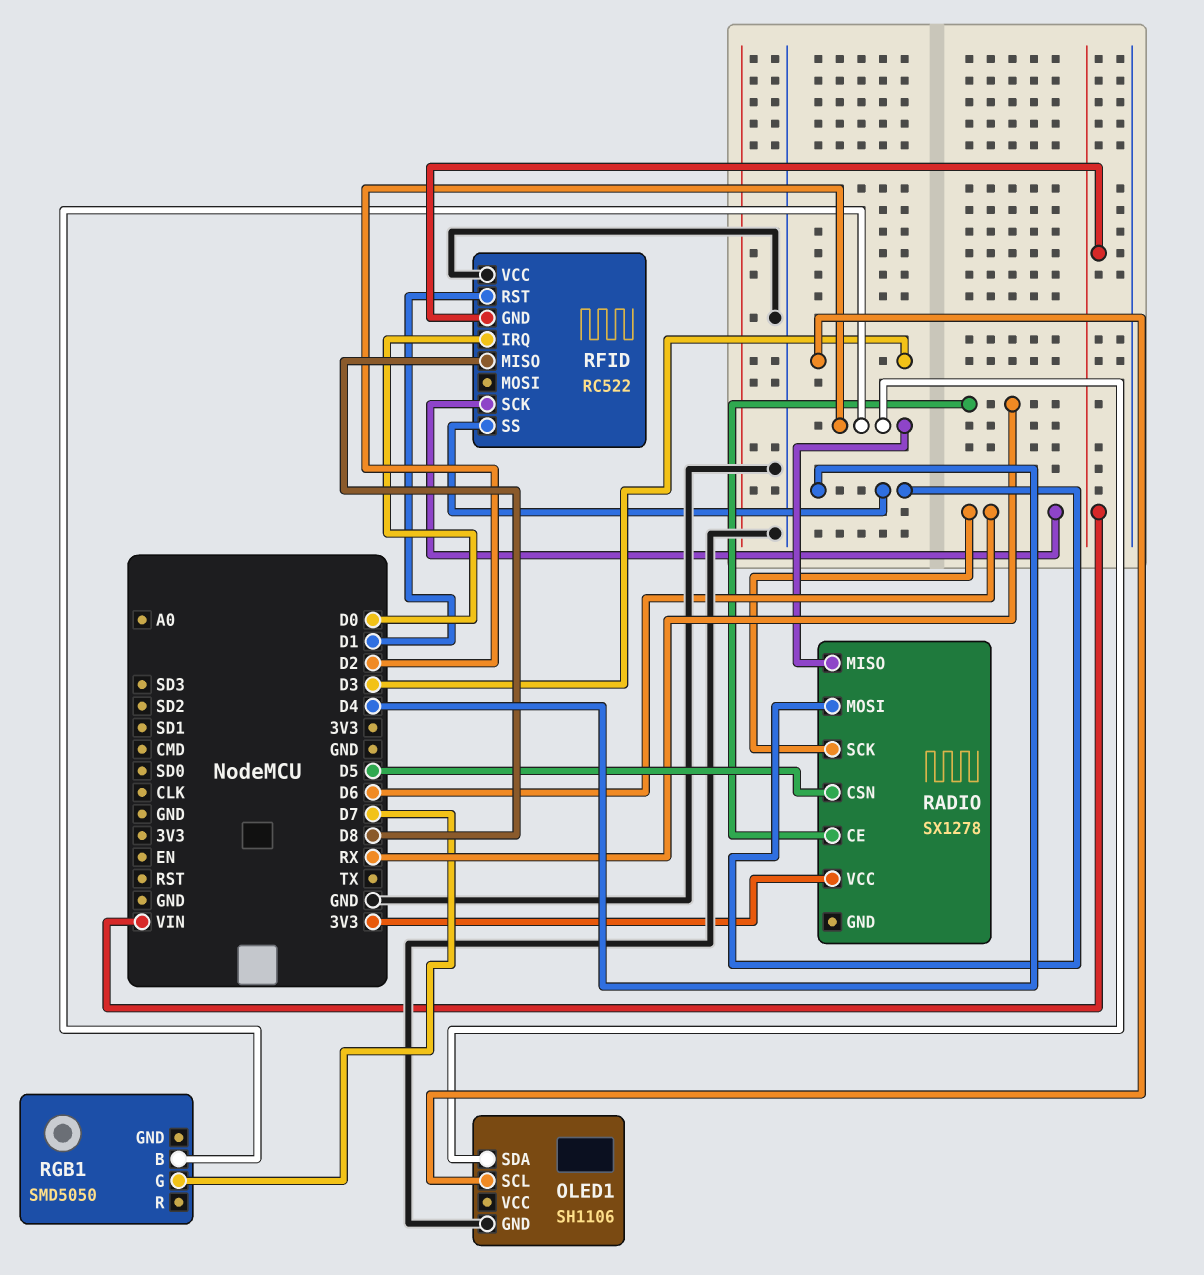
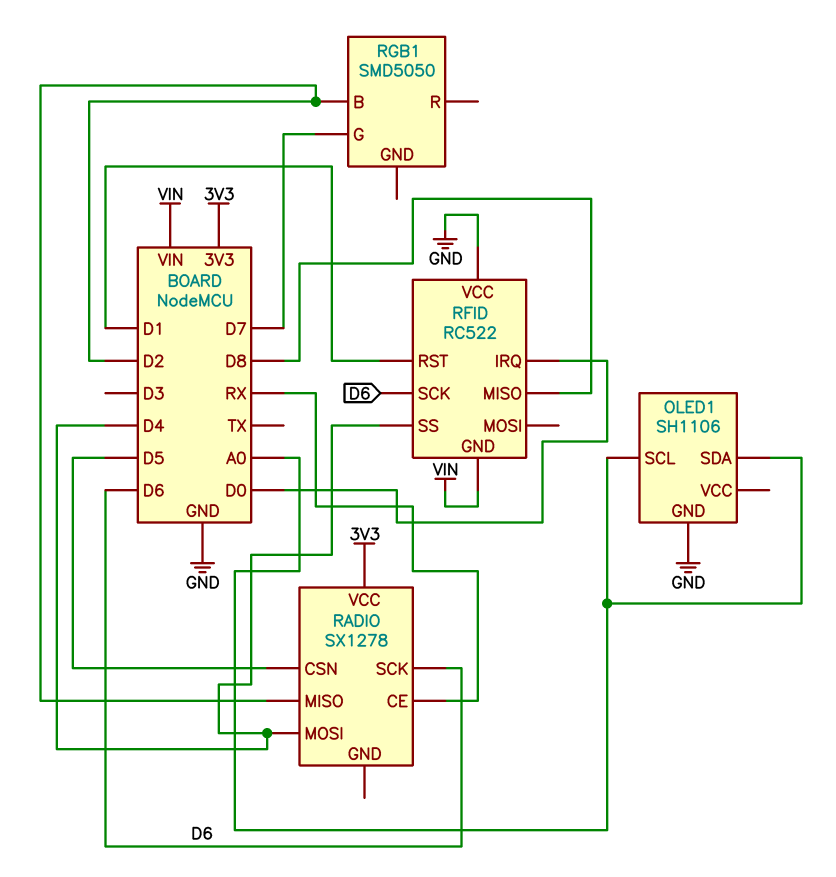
OLED1 pin SCL: D3 -> A0
OLED1 pin SDA: D2 -> A0

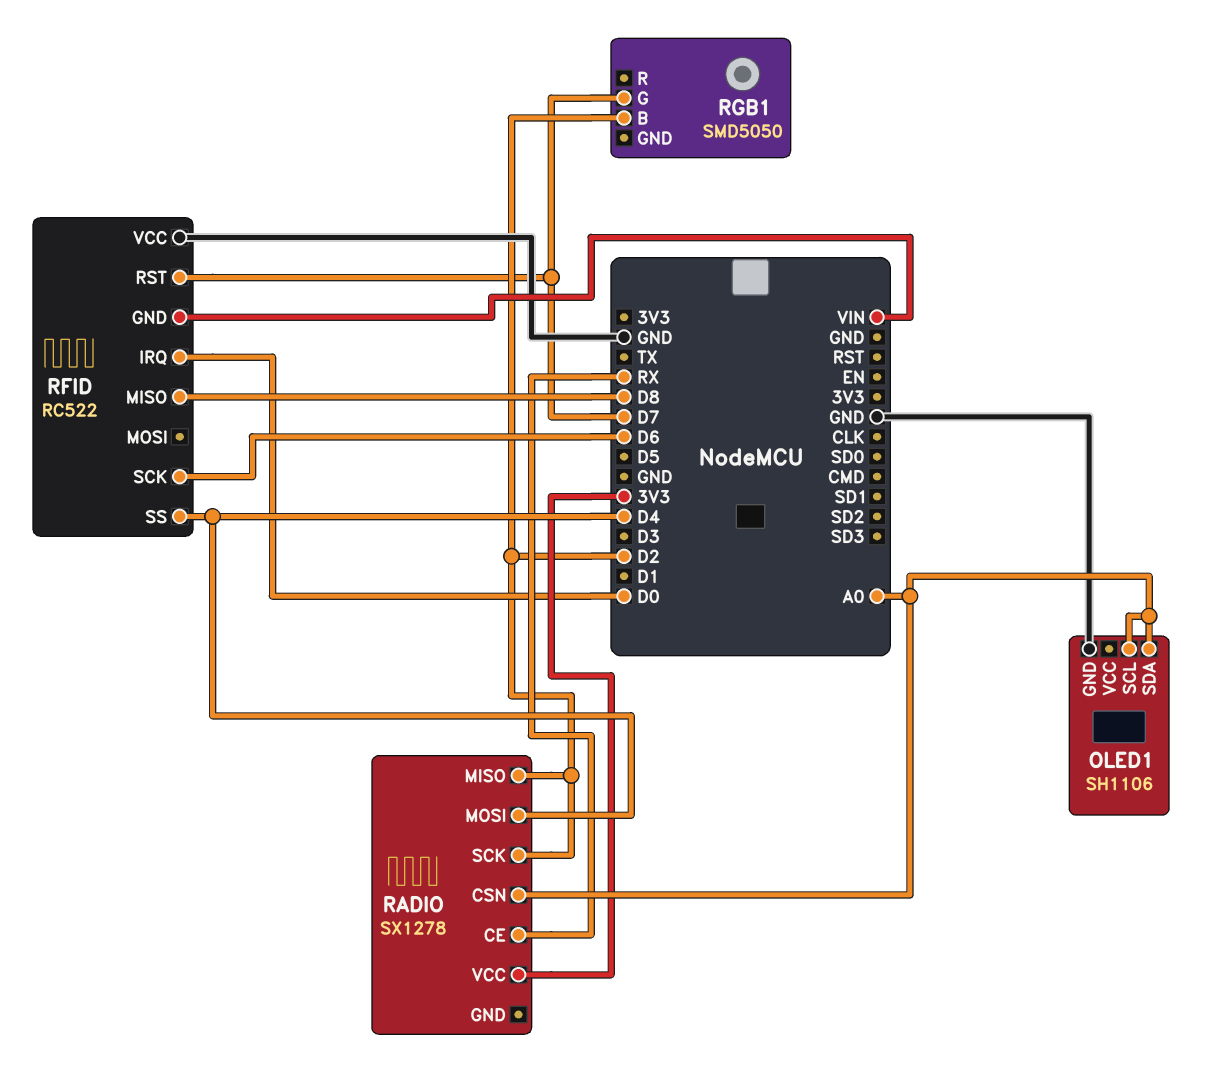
RADIO pin CSN: D5 -> A0
RADIO pin SCK: D6 -> D2
RFID pin RST: D1 -> D7

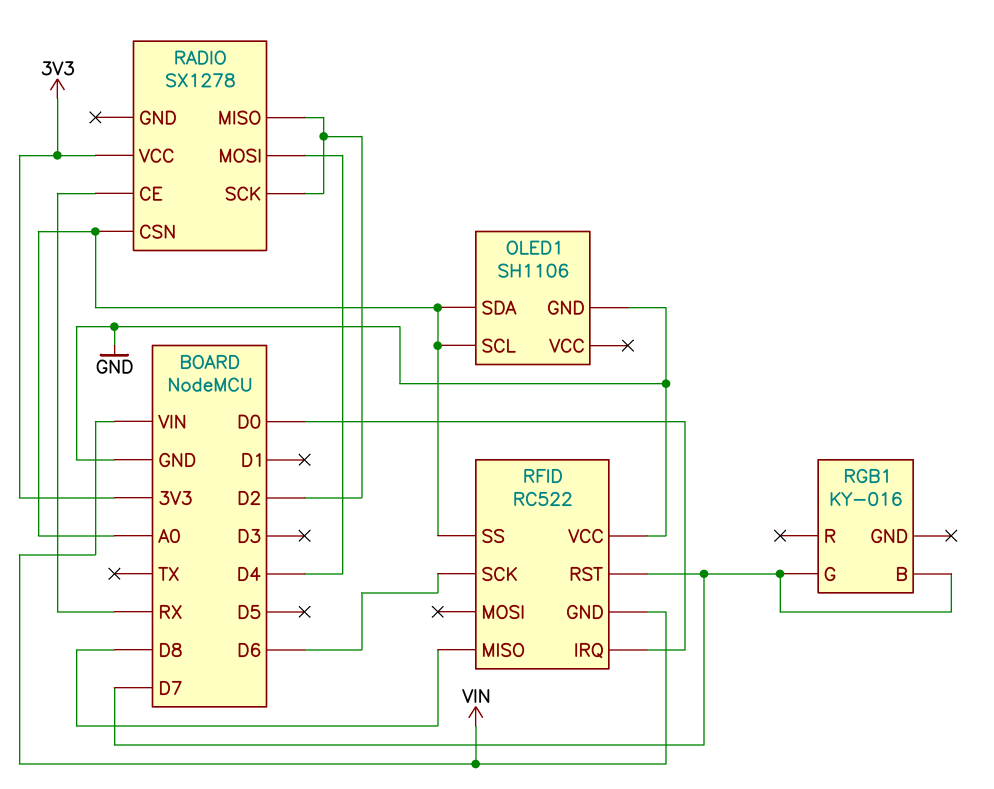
RFID pin SS: D4 -> A0
RGB1: SMD5050 -> KY-016
RGB1 pin B: D2 -> D7

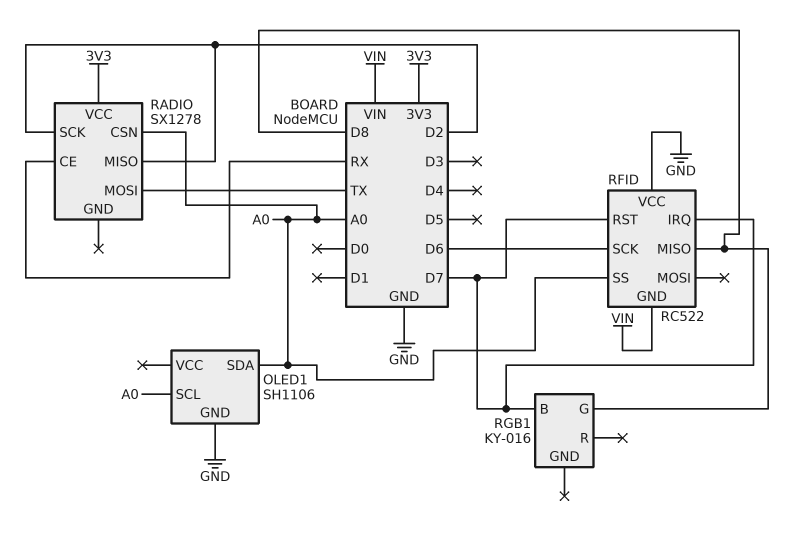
RADIO pin MOSI: D4 -> TX
RFID pin IRQ: D0 -> D7
RGB1 pin G: D7 -> D8

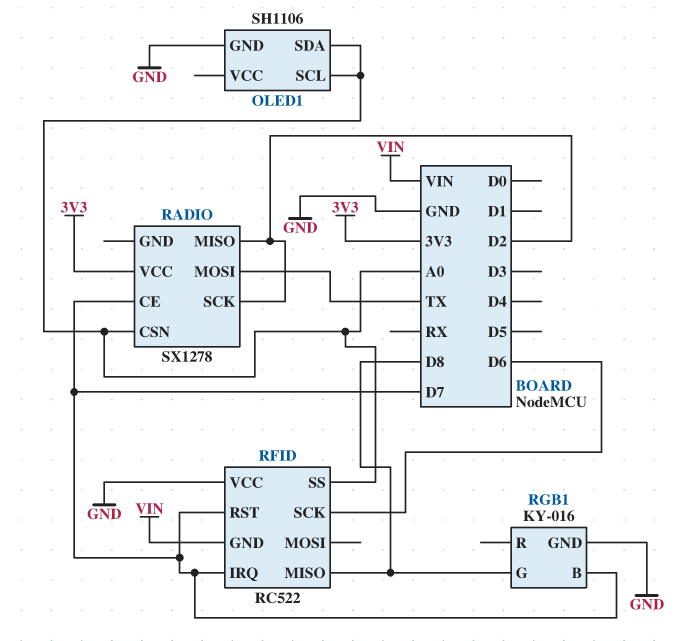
RADIO pin CE: RX -> D7
RGB1 pin GND: none -> GND

